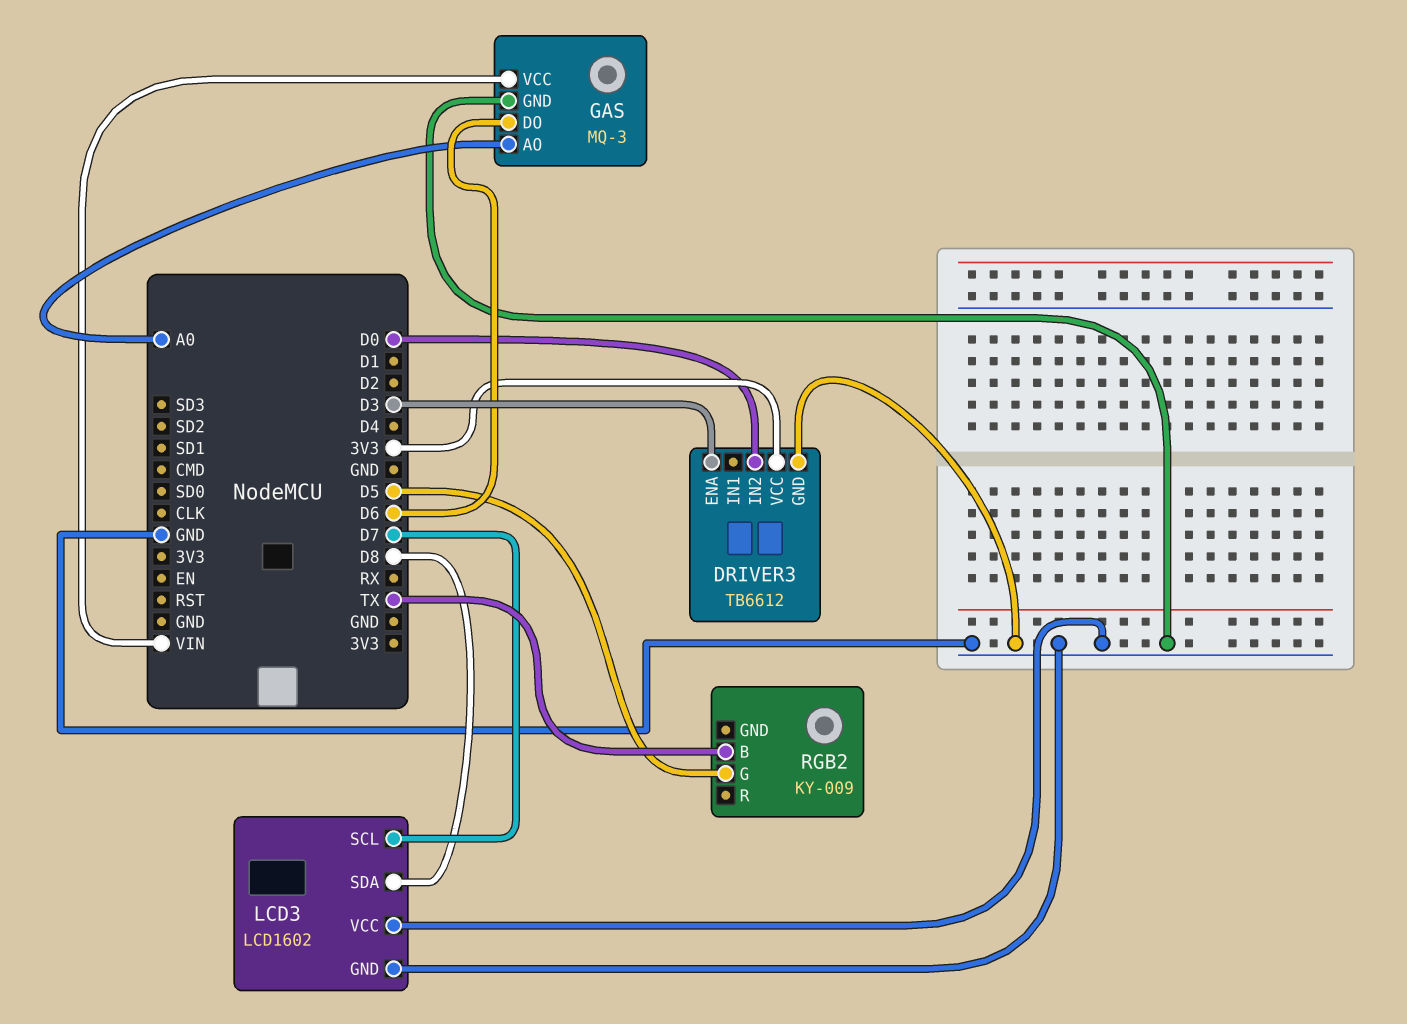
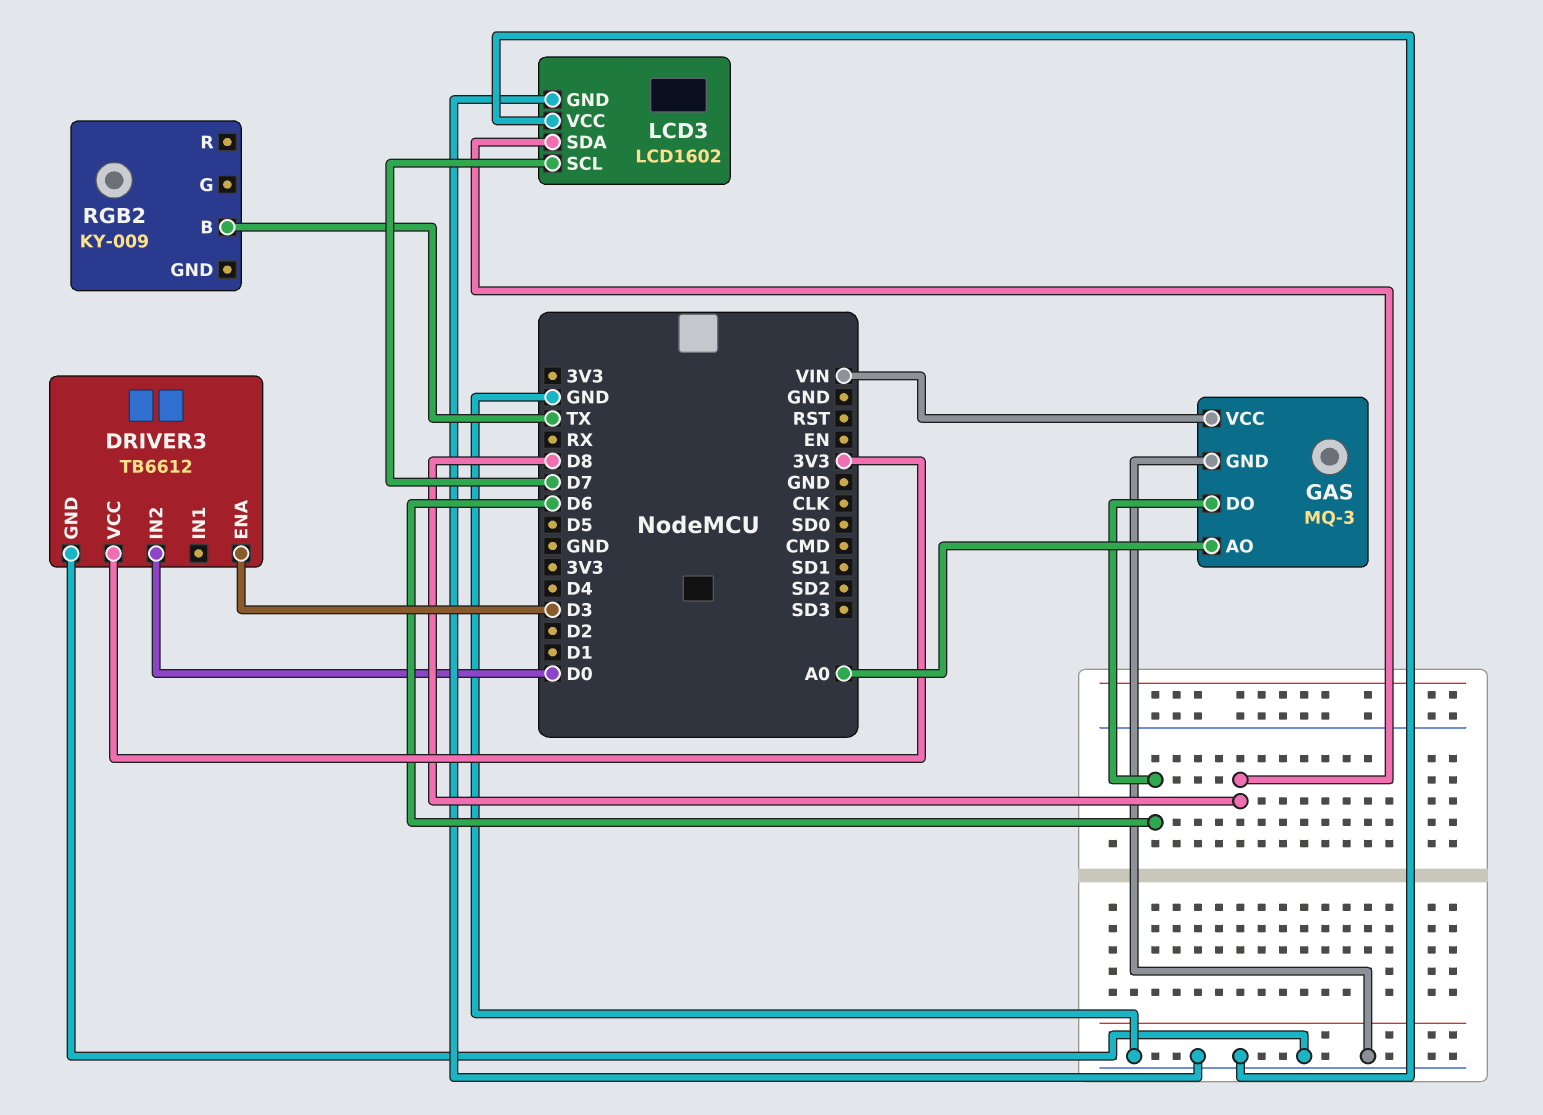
RGB2 pin G: D5 -> none

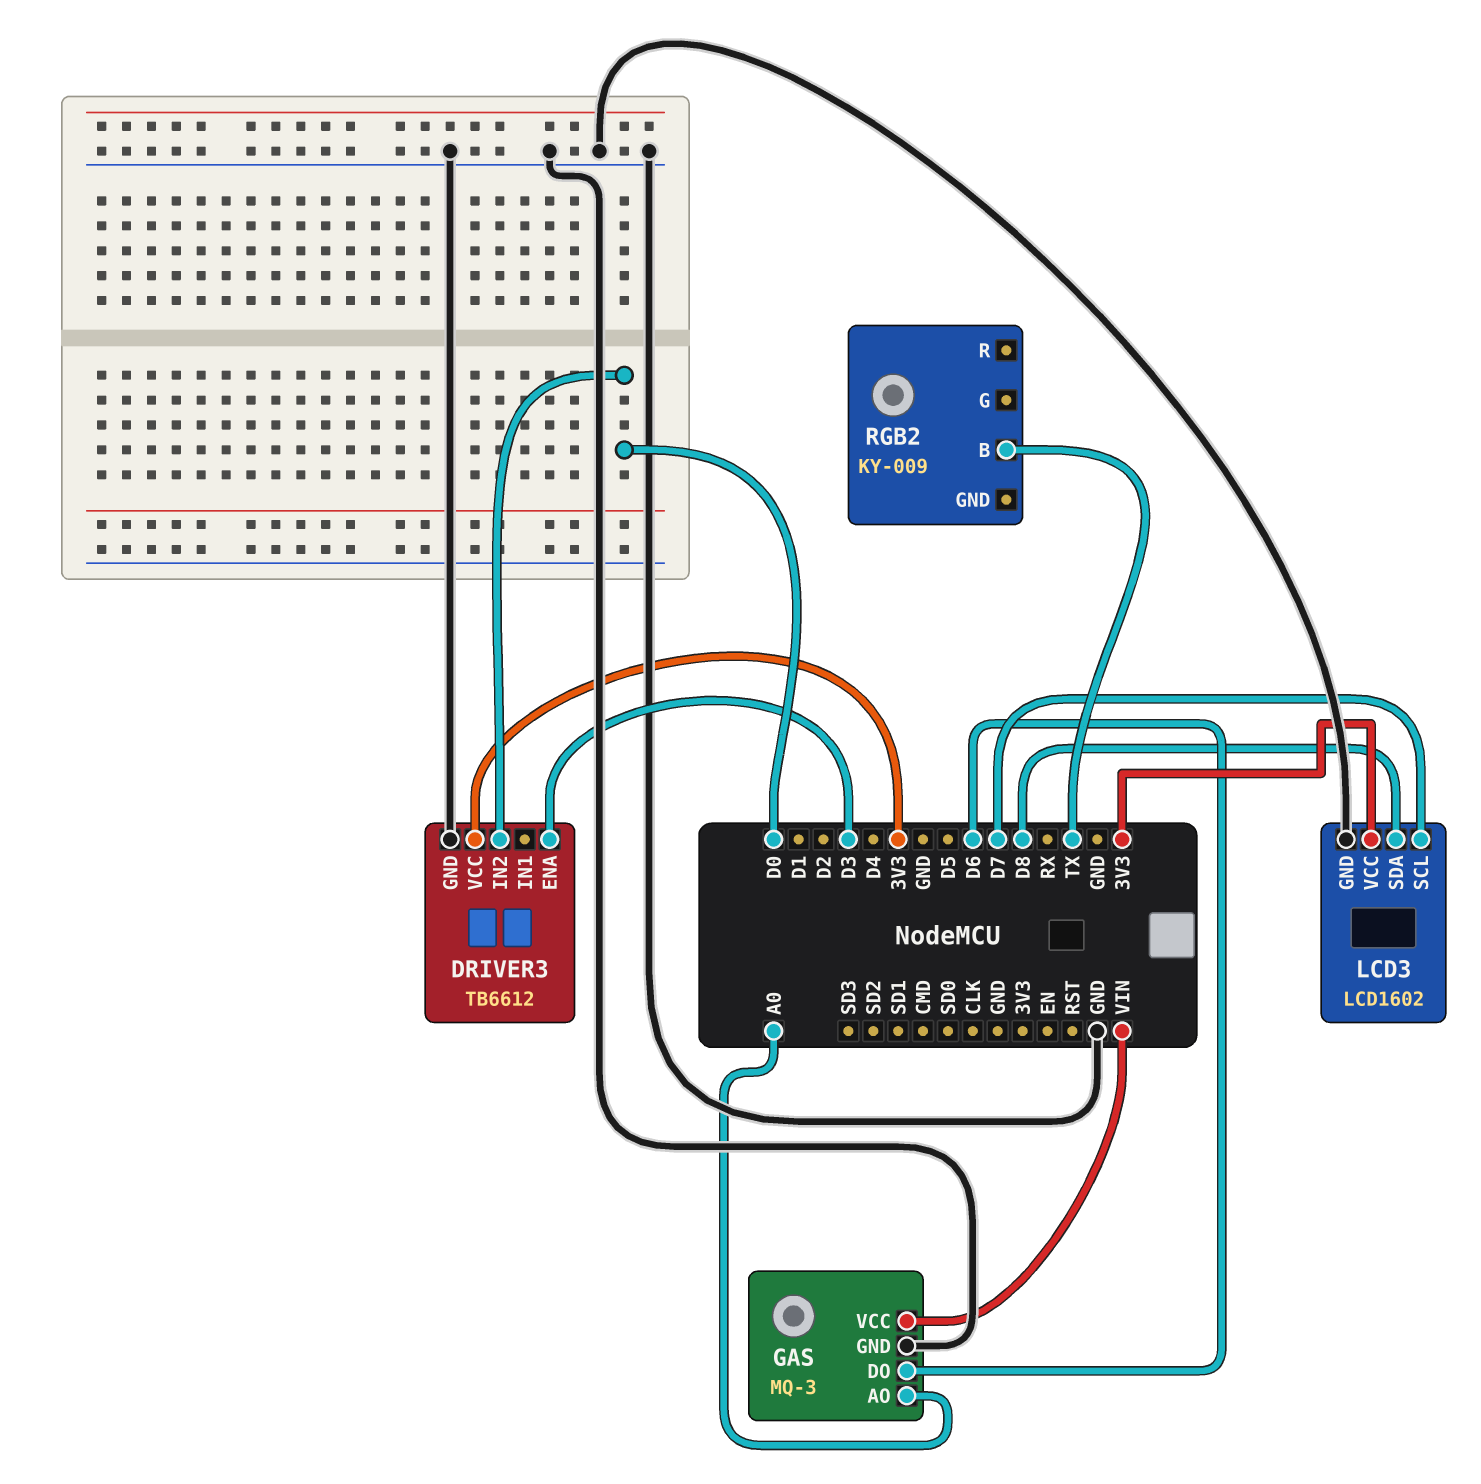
LCD3 pin VCC: GND -> 3V3

